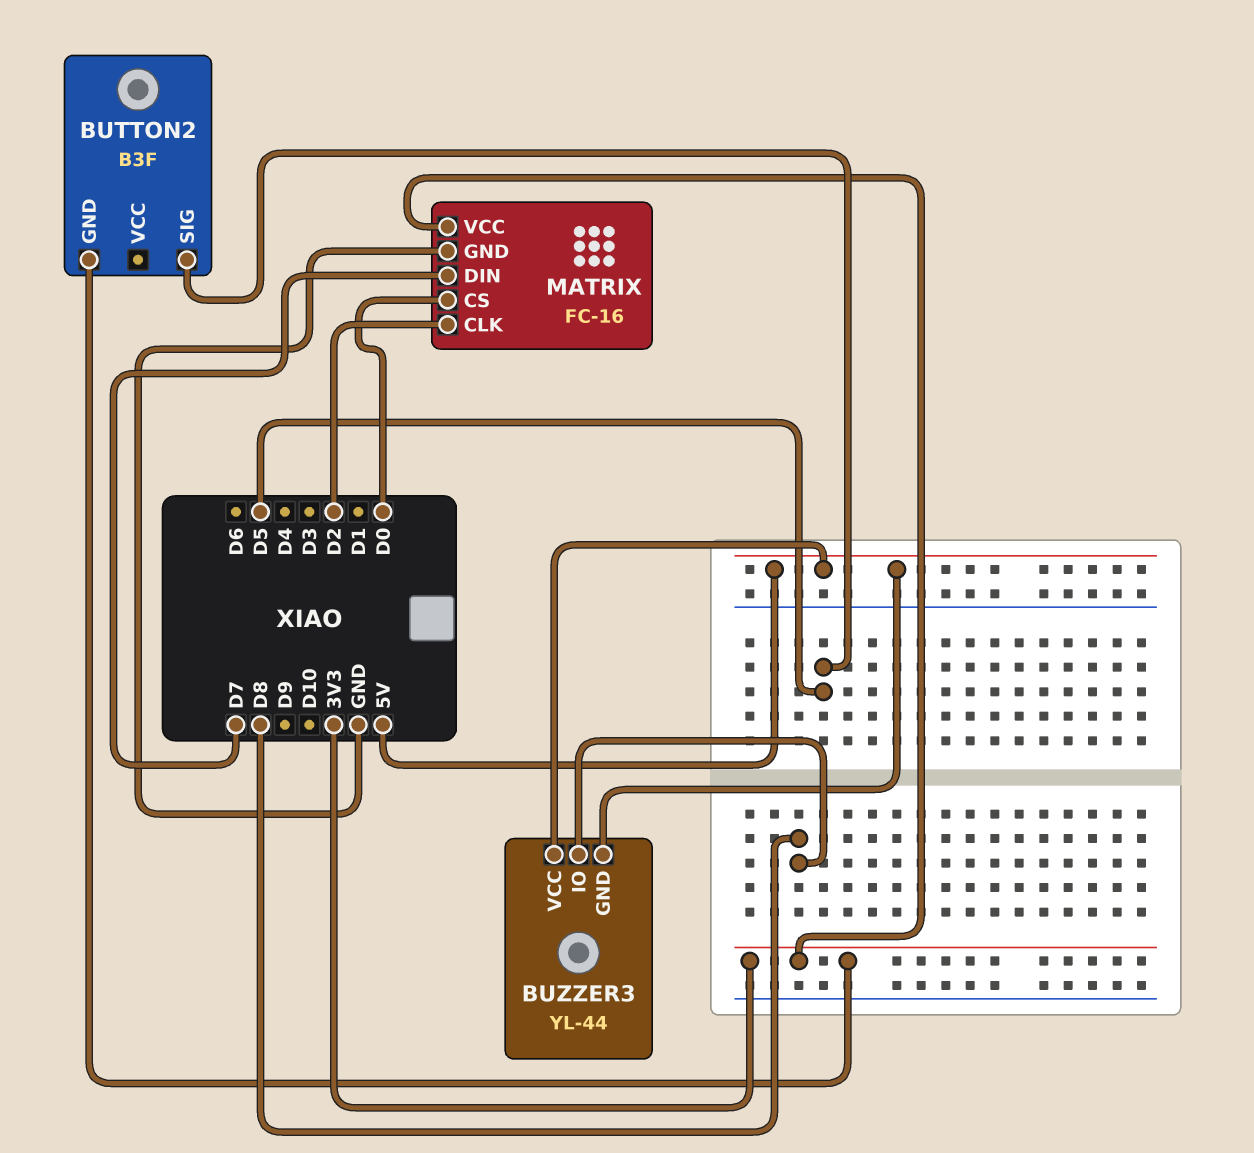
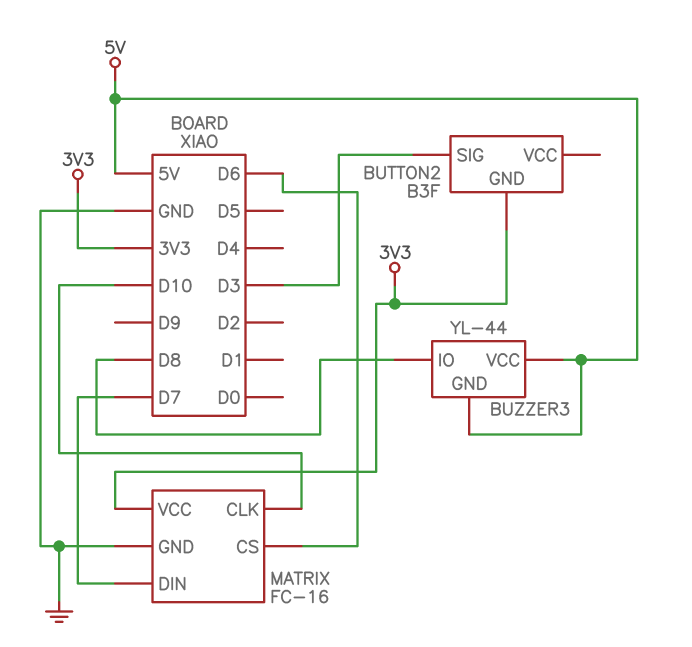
BUTTON2 pin SIG: D5 -> D3
MATRIX pin CLK: D2 -> D10
MATRIX pin CS: D0 -> D6

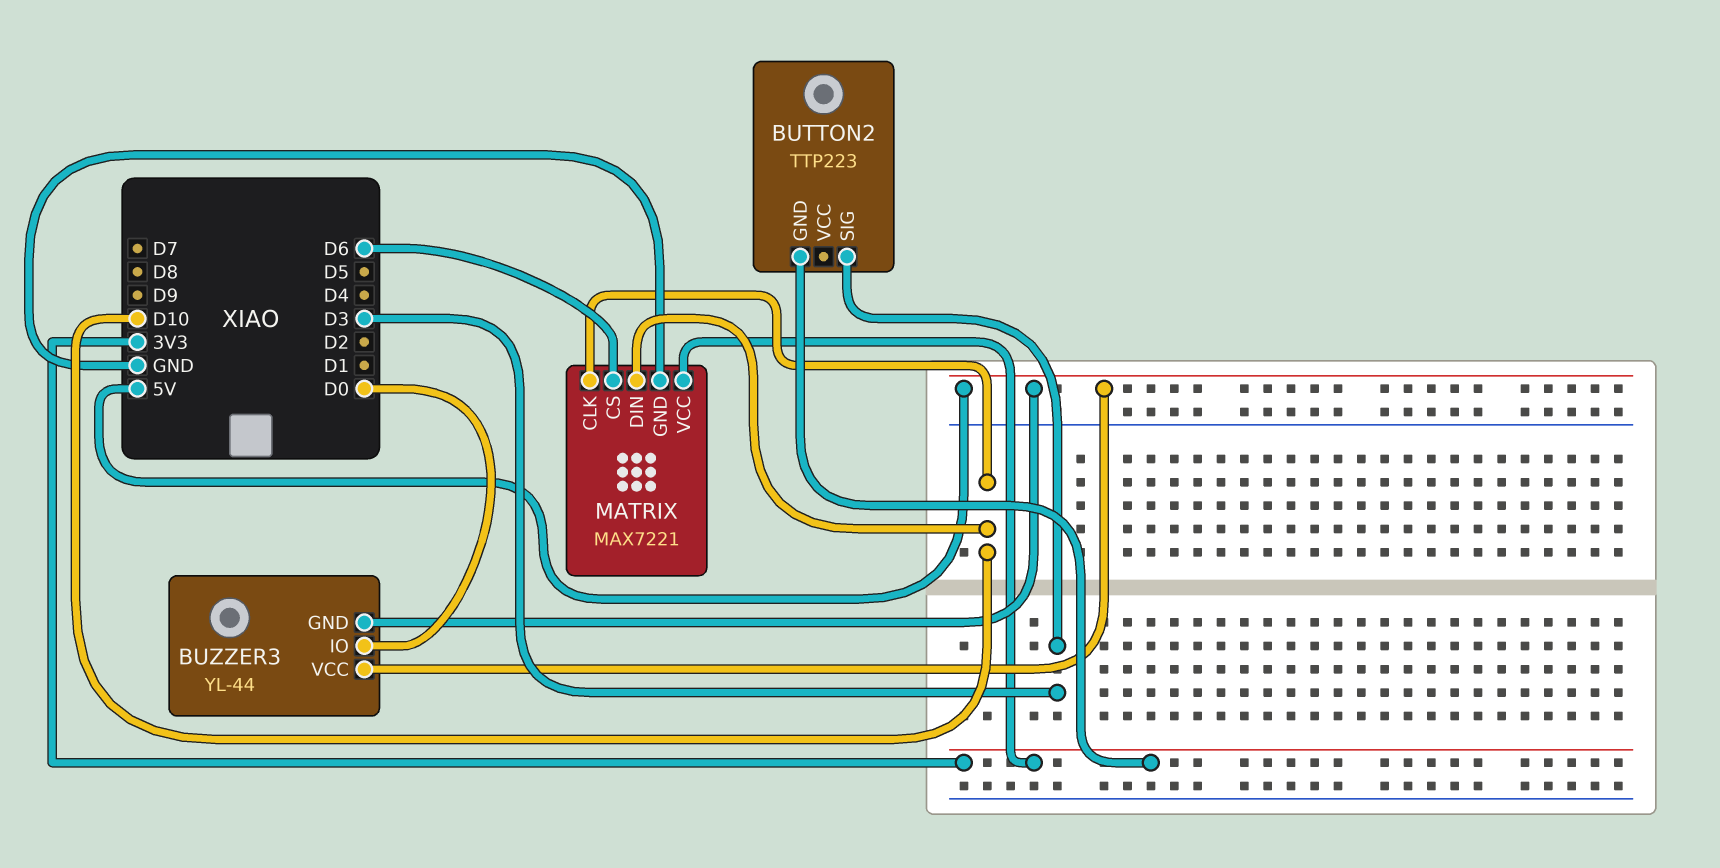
BUTTON2: B3F -> TTP223
BUZZER3 pin IO: D8 -> D0
MATRIX: FC-16 -> MAX7221
MATRIX pin DIN: D7 -> D10

